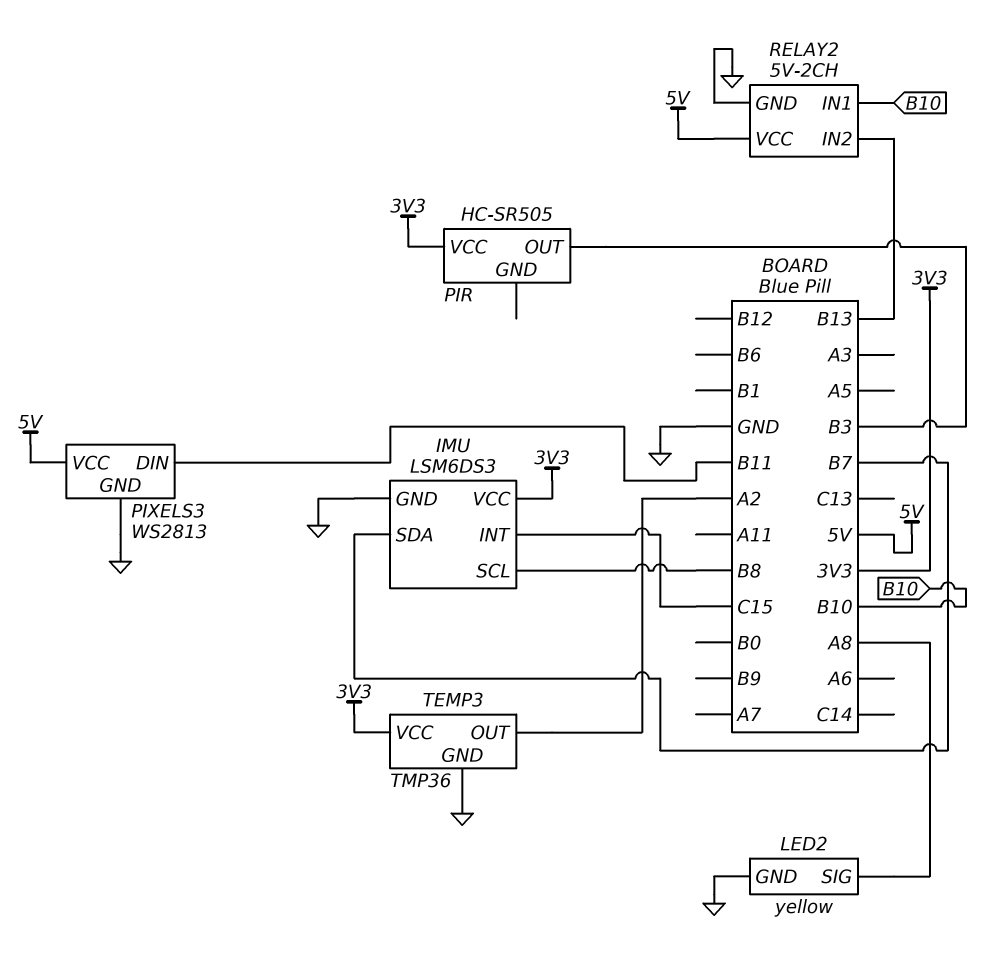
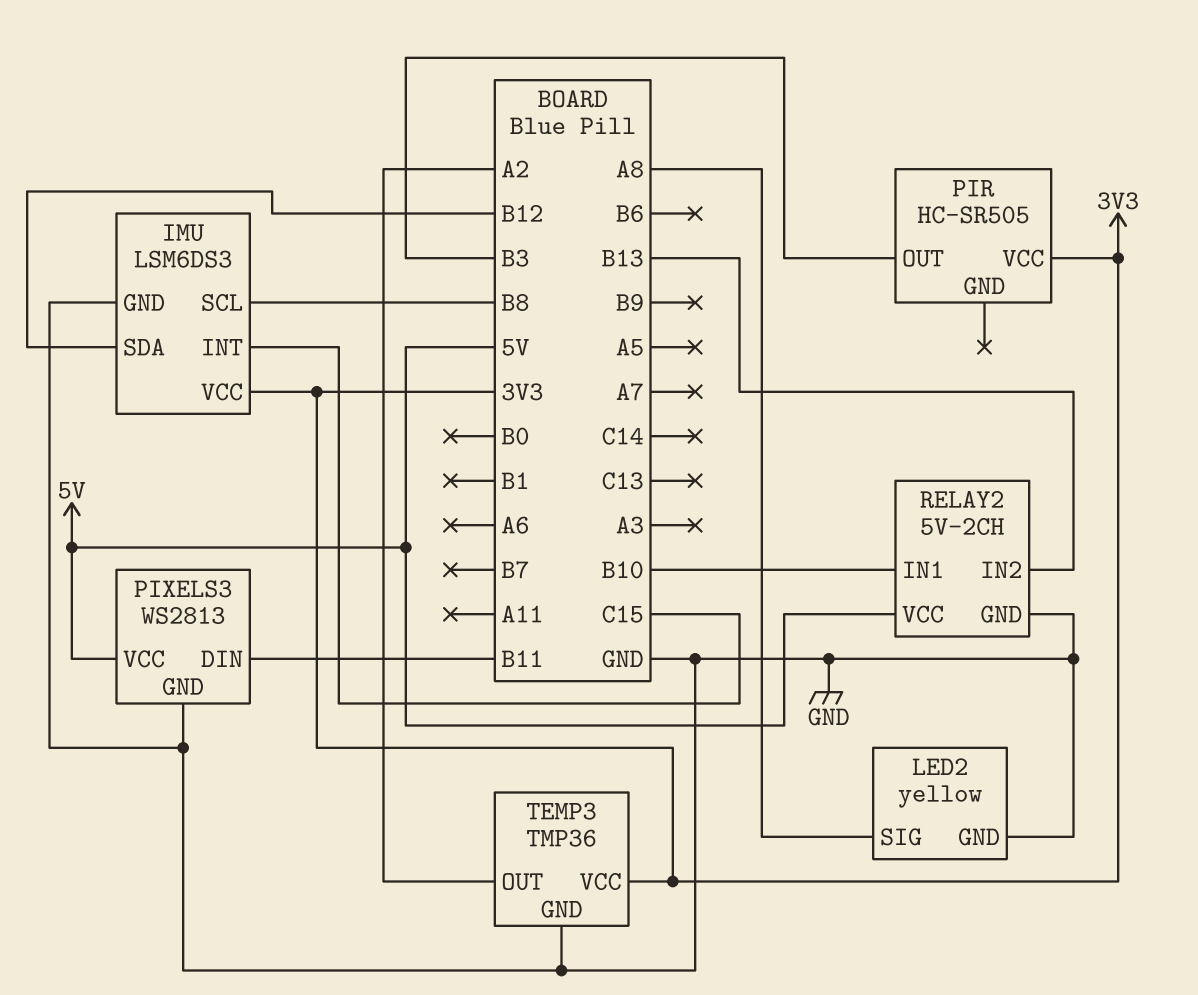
IMU pin SDA: B7 -> B12

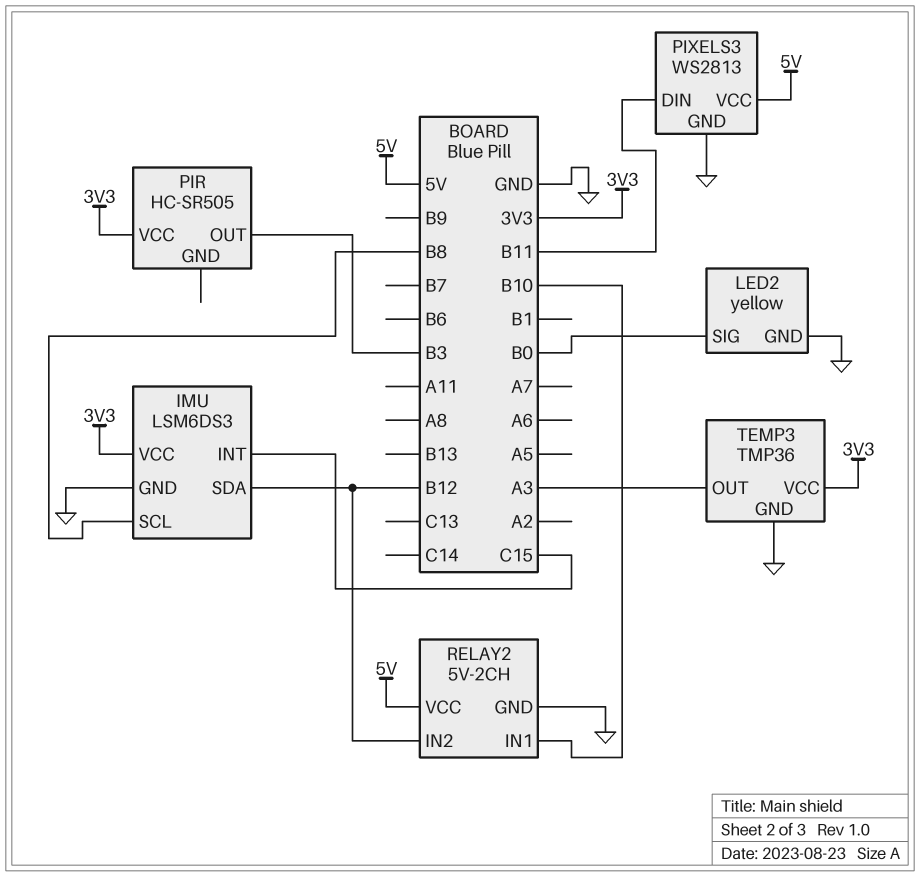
LED2 pin SIG: A8 -> B0
RELAY2 pin IN2: B13 -> B12
TEMP3 pin OUT: A2 -> A3

